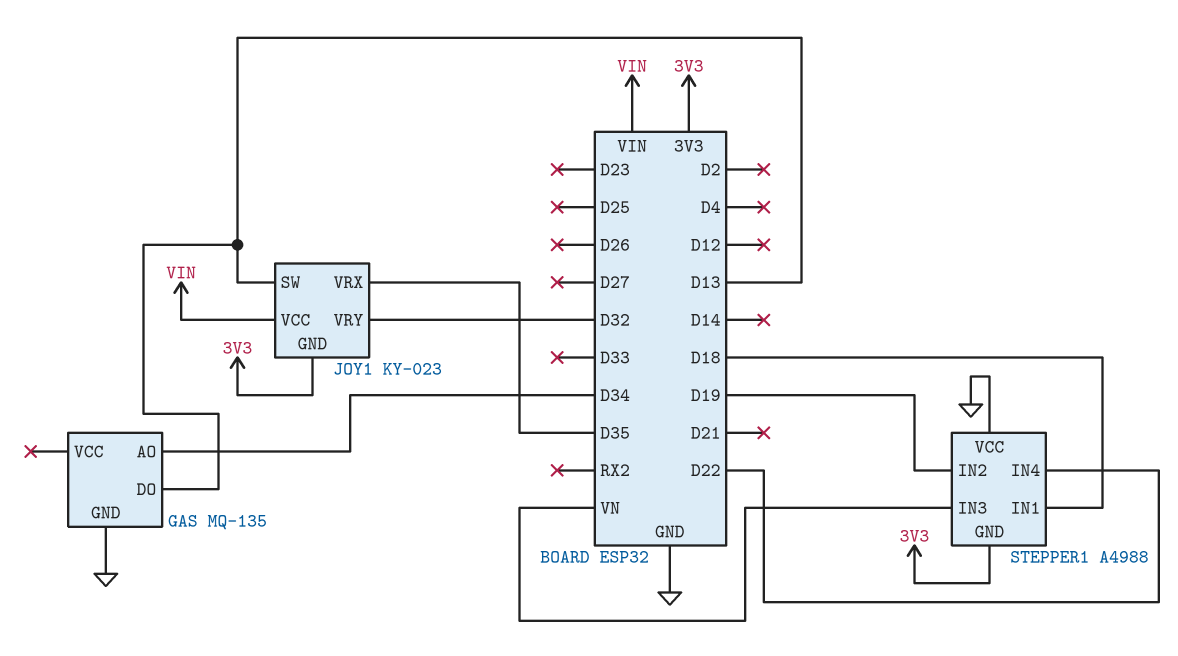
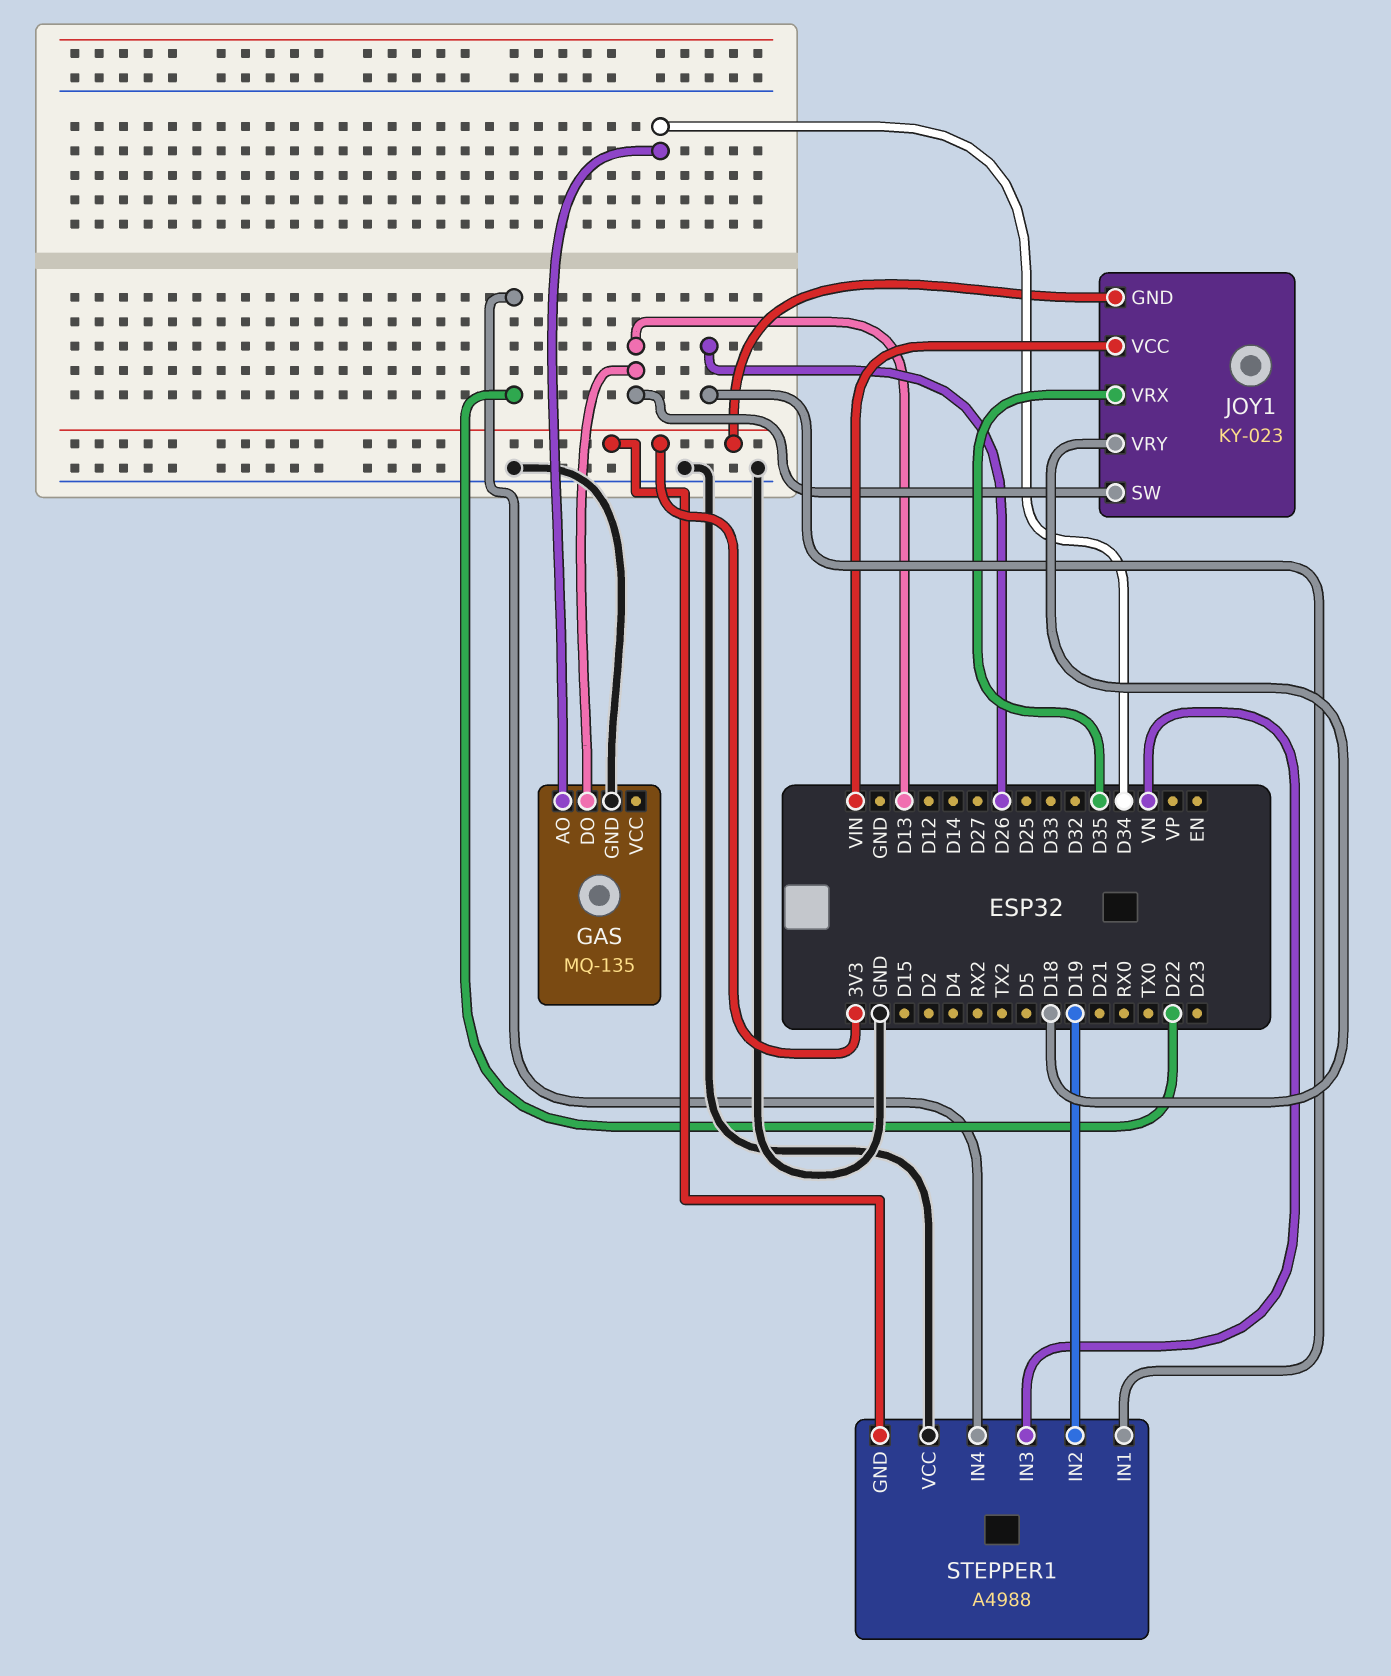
JOY1 pin VRY: D32 -> D18
STEPPER1 pin IN1: D18 -> D26

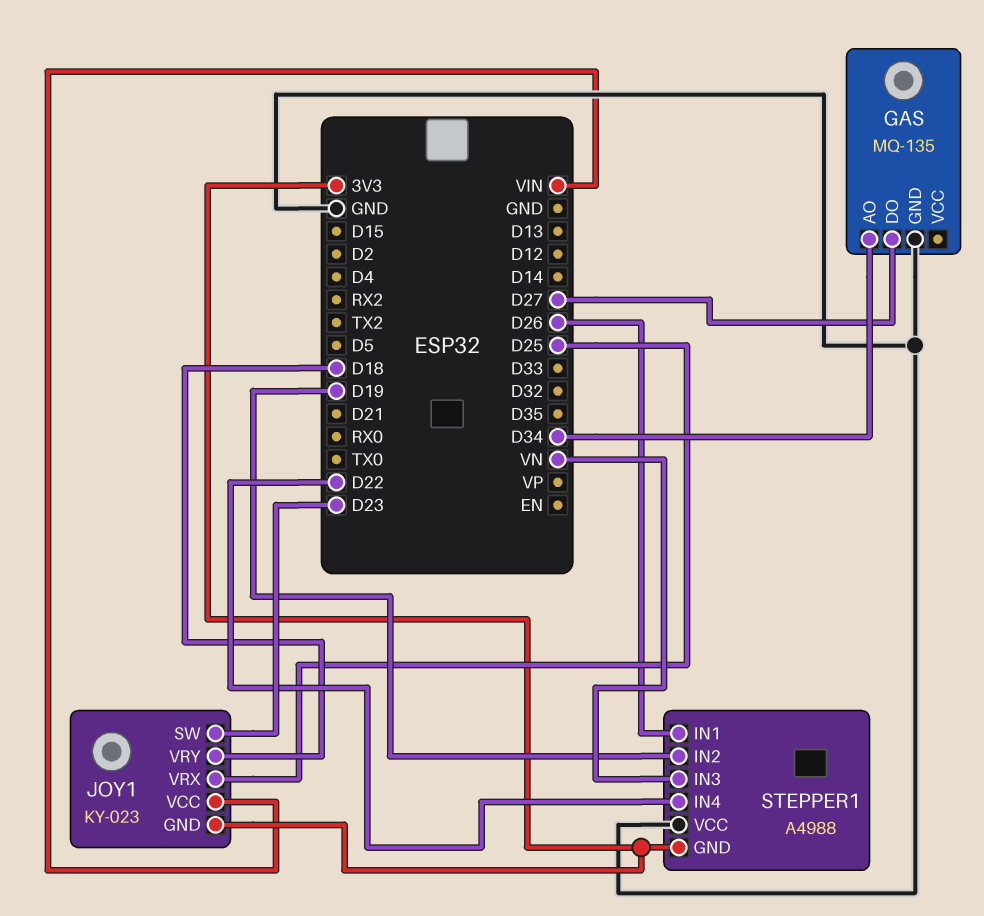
GAS pin DO: D13 -> D27
JOY1 pin SW: D13 -> D23
JOY1 pin VRX: D35 -> D25

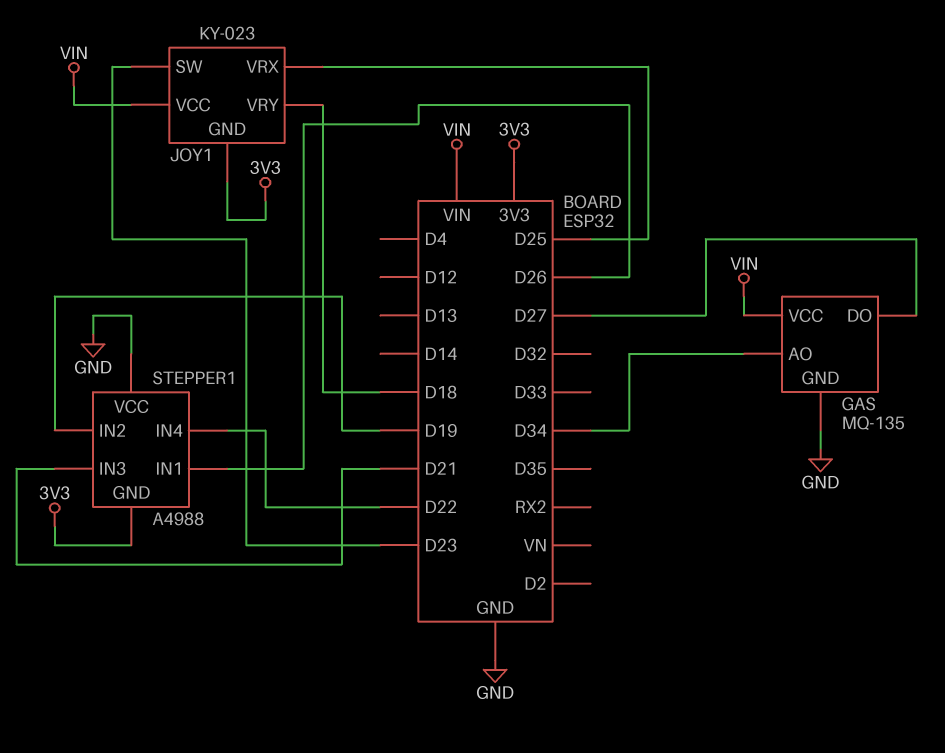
GAS pin VCC: none -> VIN
STEPPER1 pin IN3: VN -> D21

